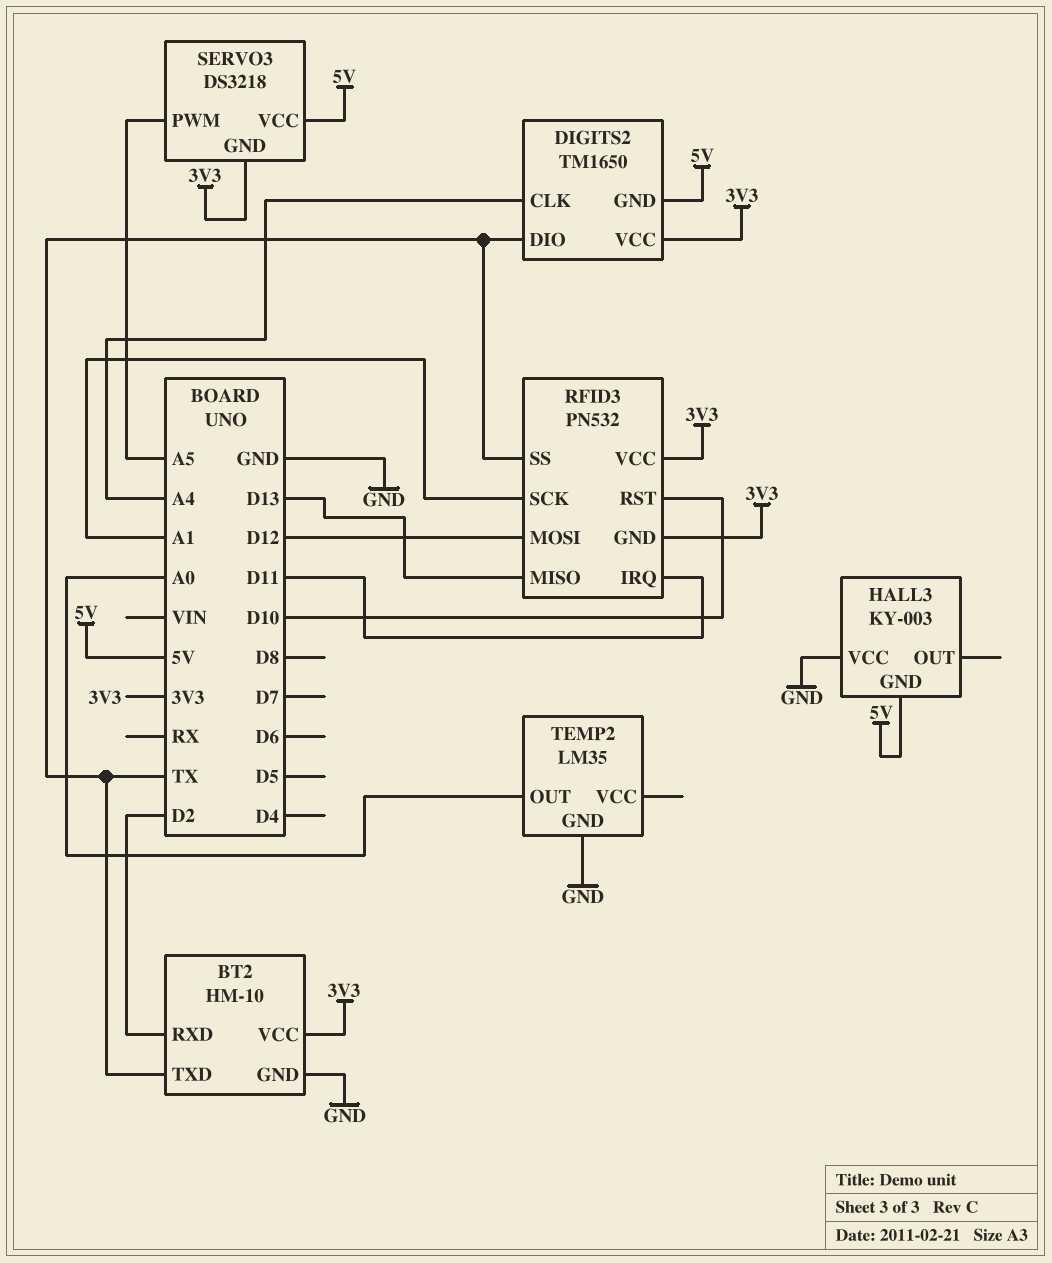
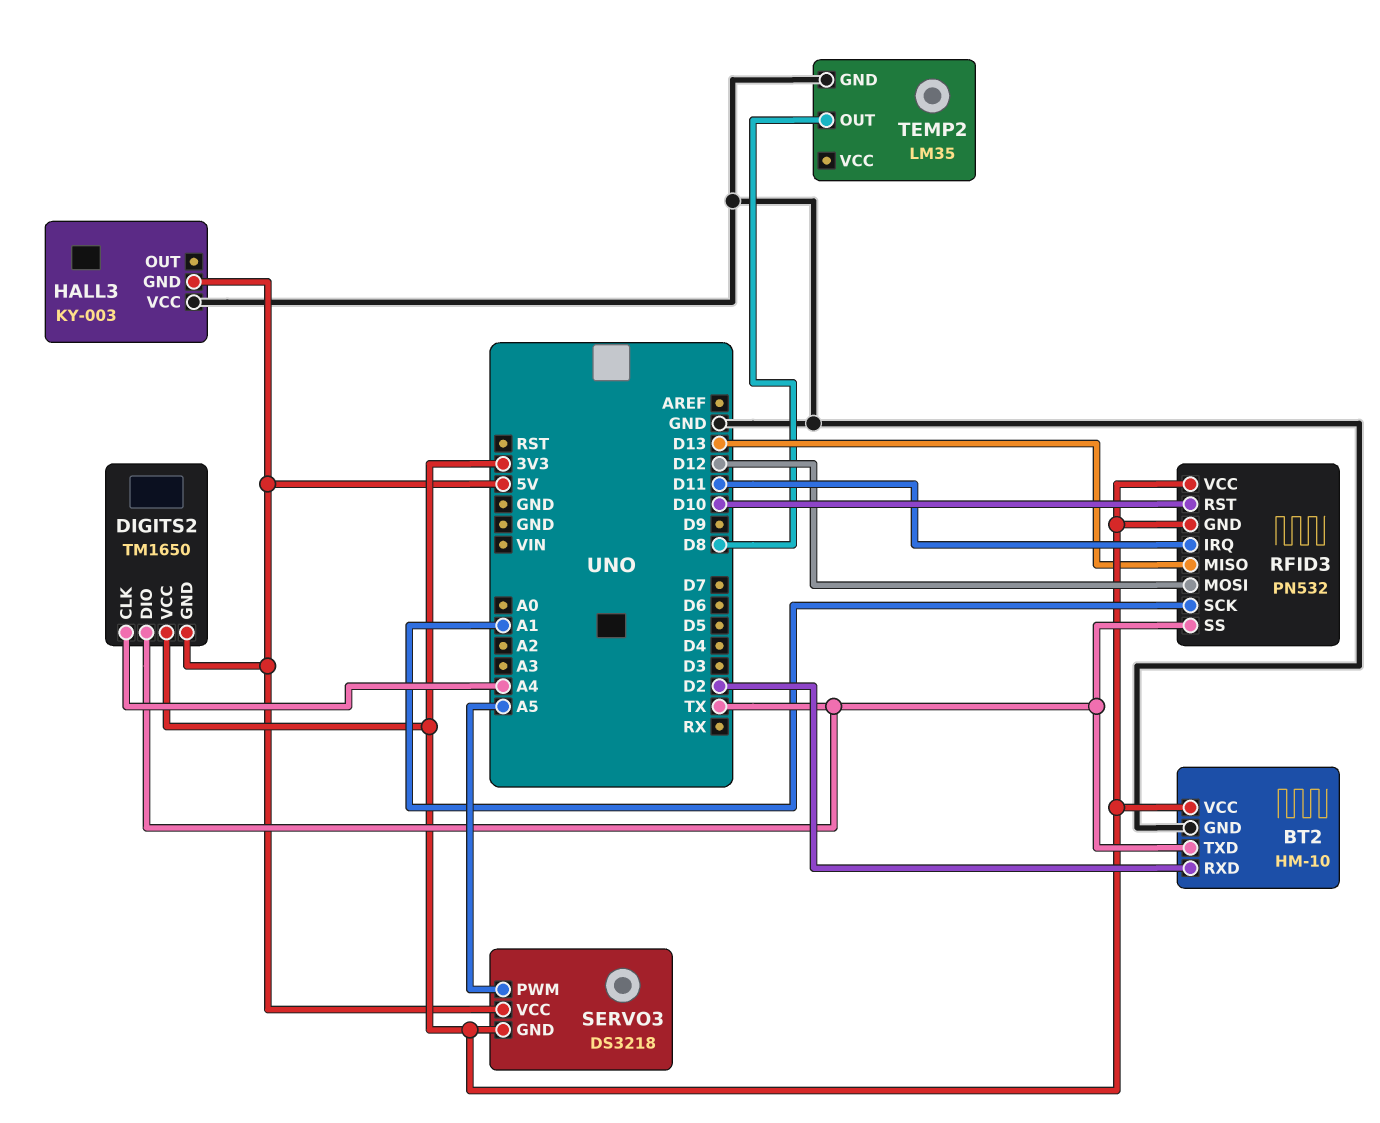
TEMP2 pin OUT: A0 -> D8

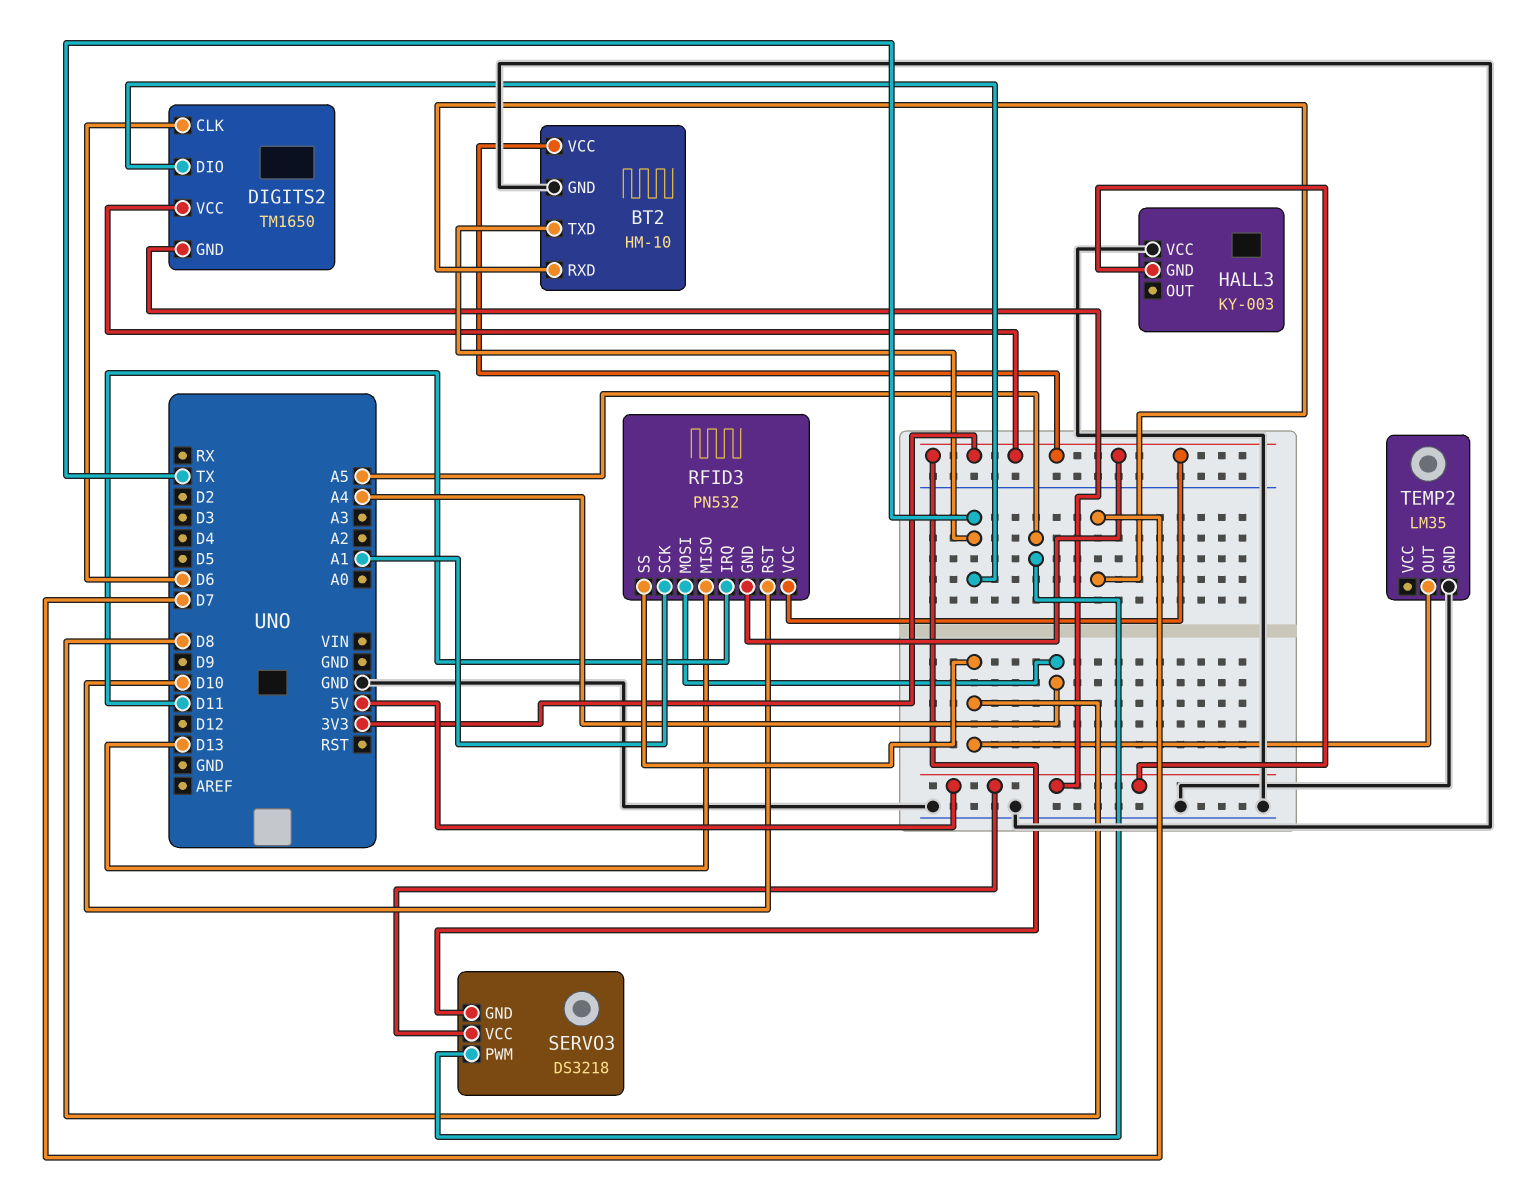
BT2 pin RXD: D2 -> D7
DIGITS2 pin CLK: A4 -> D6
RFID3 pin MOSI: D12 -> A4
RFID3 pin SS: TX -> D8

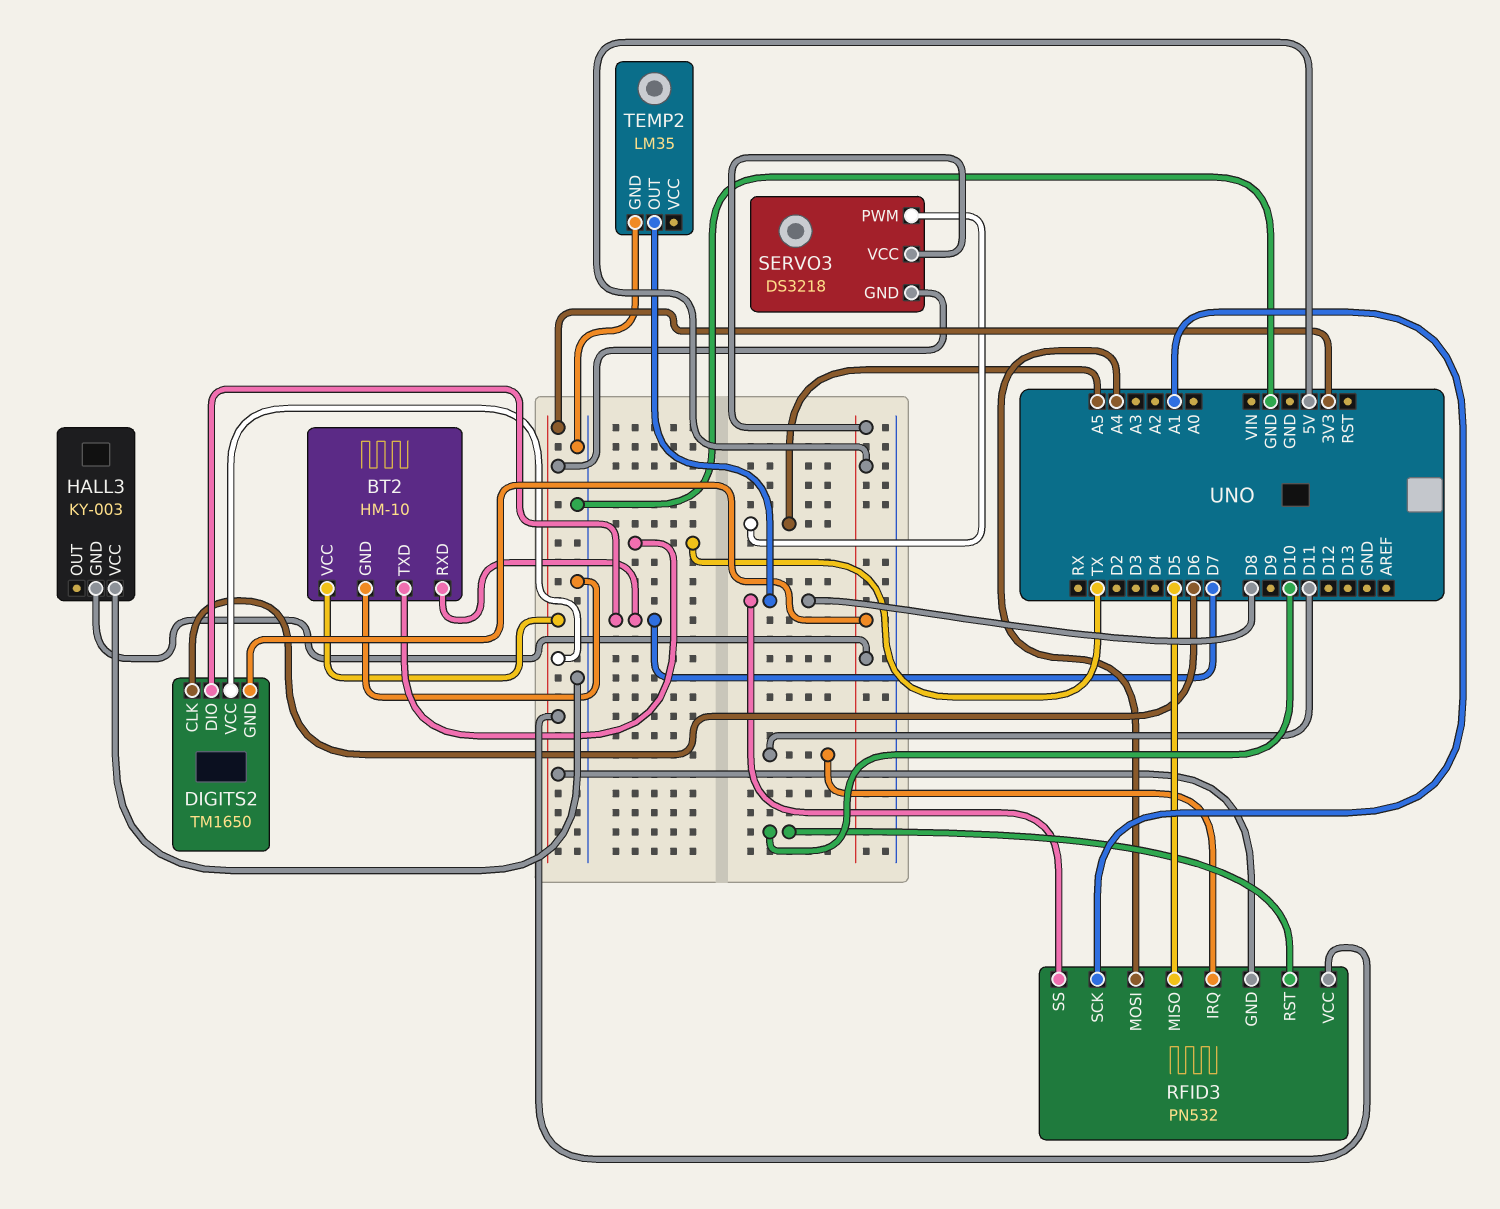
DIGITS2 pin DIO: TX -> D7
RFID3 pin MISO: D13 -> D5

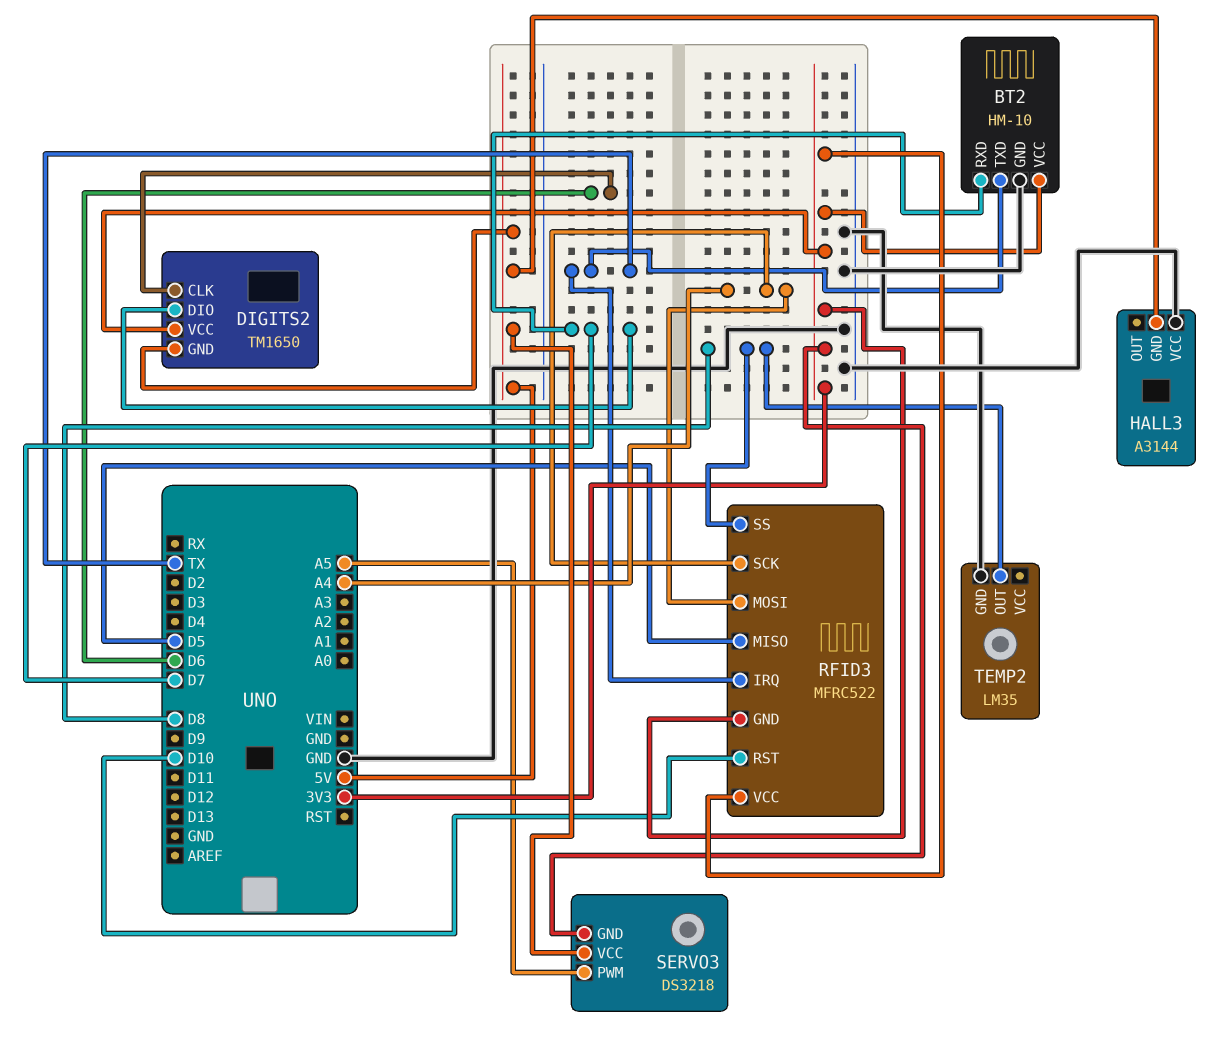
HALL3: KY-003 -> A3144
RFID3: PN532 -> MFRC522
RFID3 pin IRQ: D11 -> TX
RFID3 pin SCK: A1 -> A4

